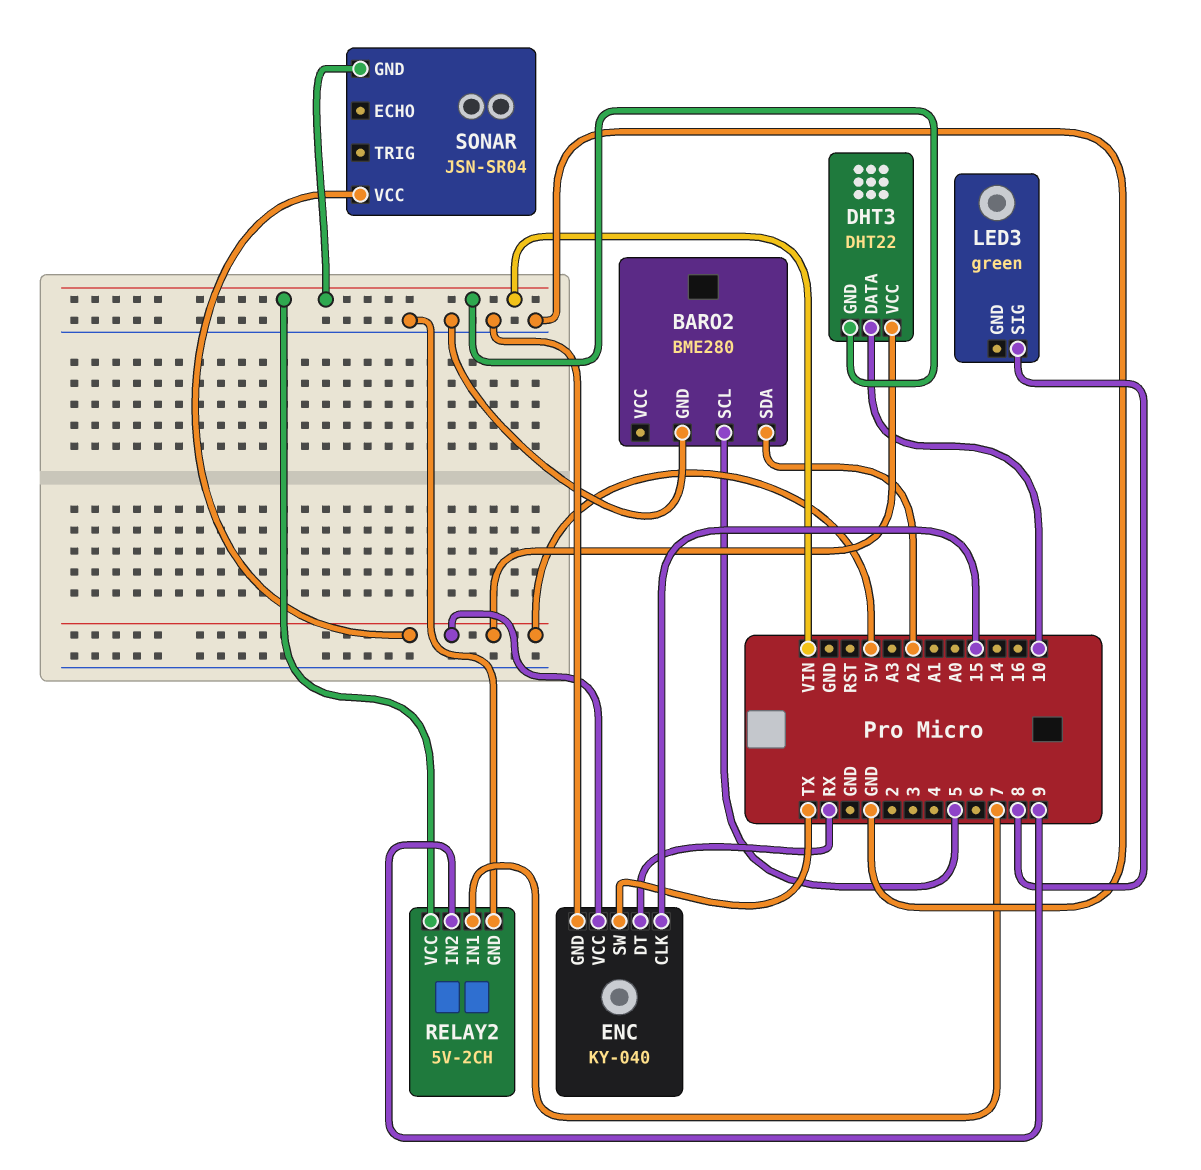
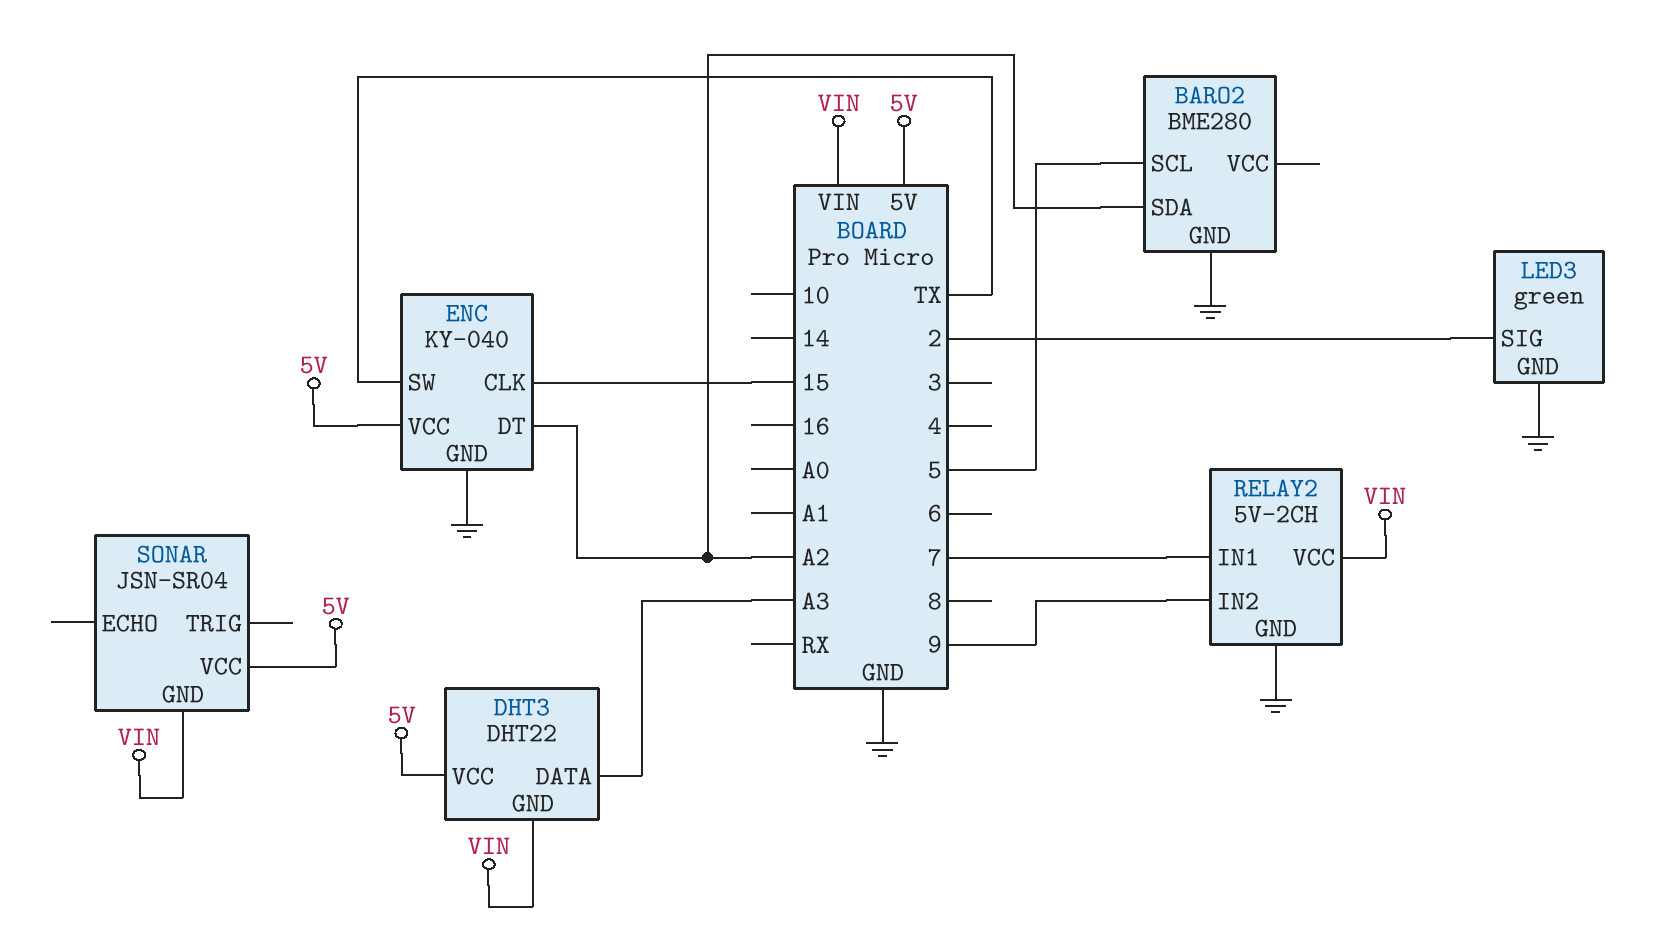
DHT3 pin DATA: 10 -> A3
ENC pin DT: RX -> A2
LED3 pin GND: none -> GND
LED3 pin SIG: 8 -> 2

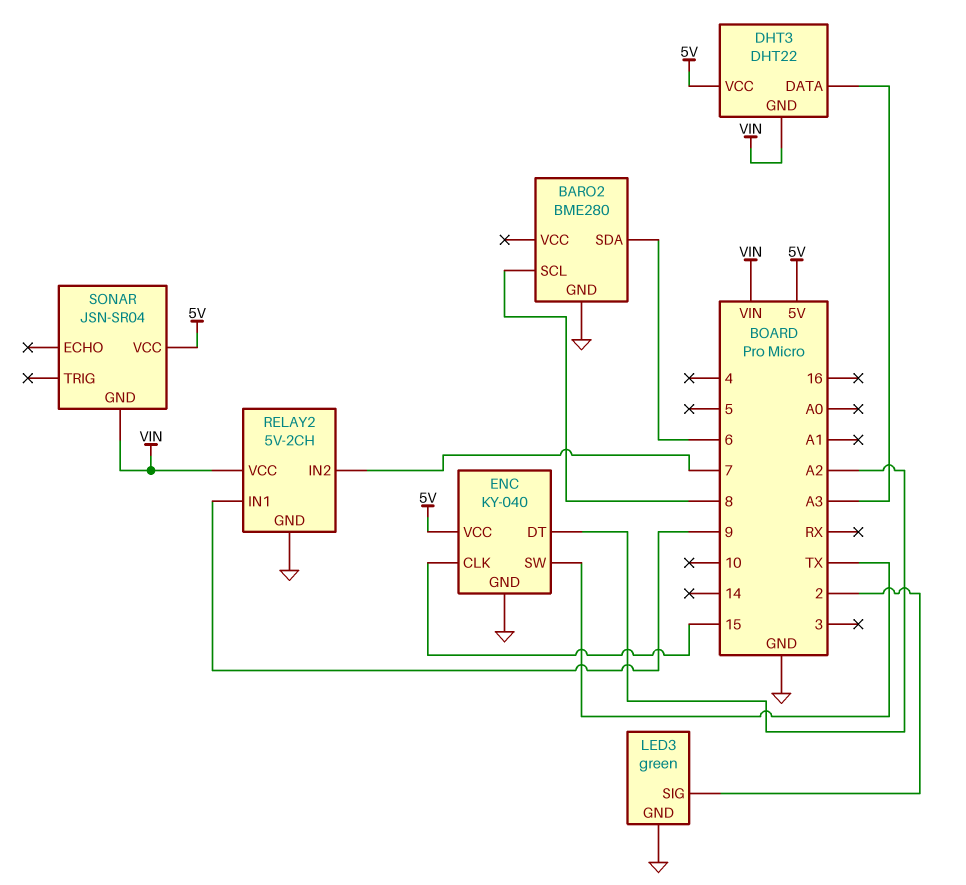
BARO2 pin SCL: 5 -> 8
BARO2 pin SDA: A2 -> 6
RELAY2 pin IN1: 7 -> 9
RELAY2 pin IN2: 9 -> 7

